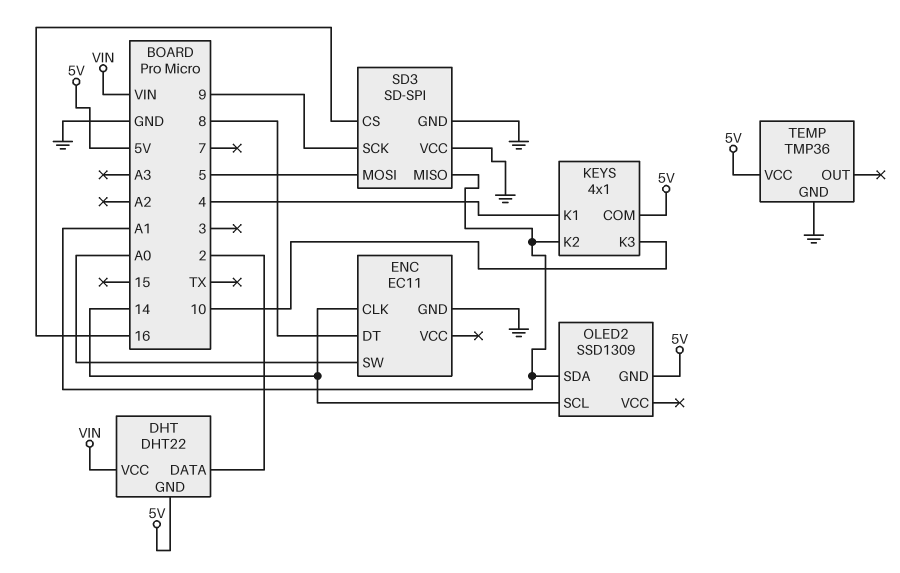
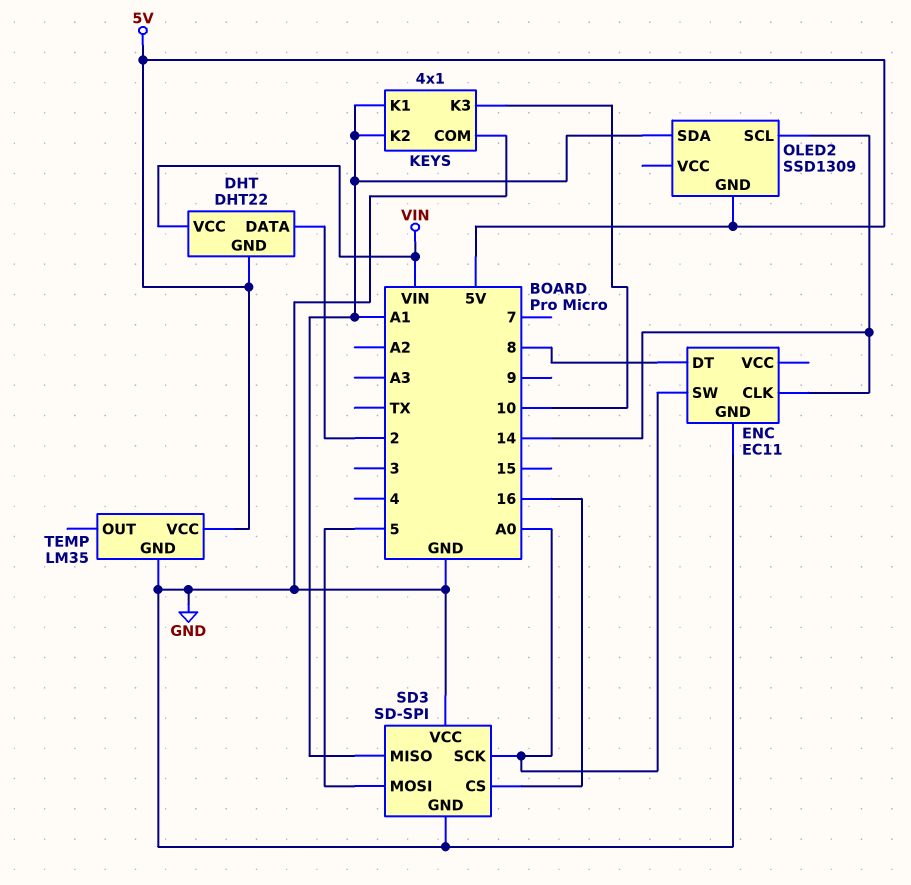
KEYS pin COM: 5V -> GND
KEYS pin K1: 4 -> A1
SD3 pin SCK: 9 -> A0
TEMP: TMP36 -> LM35

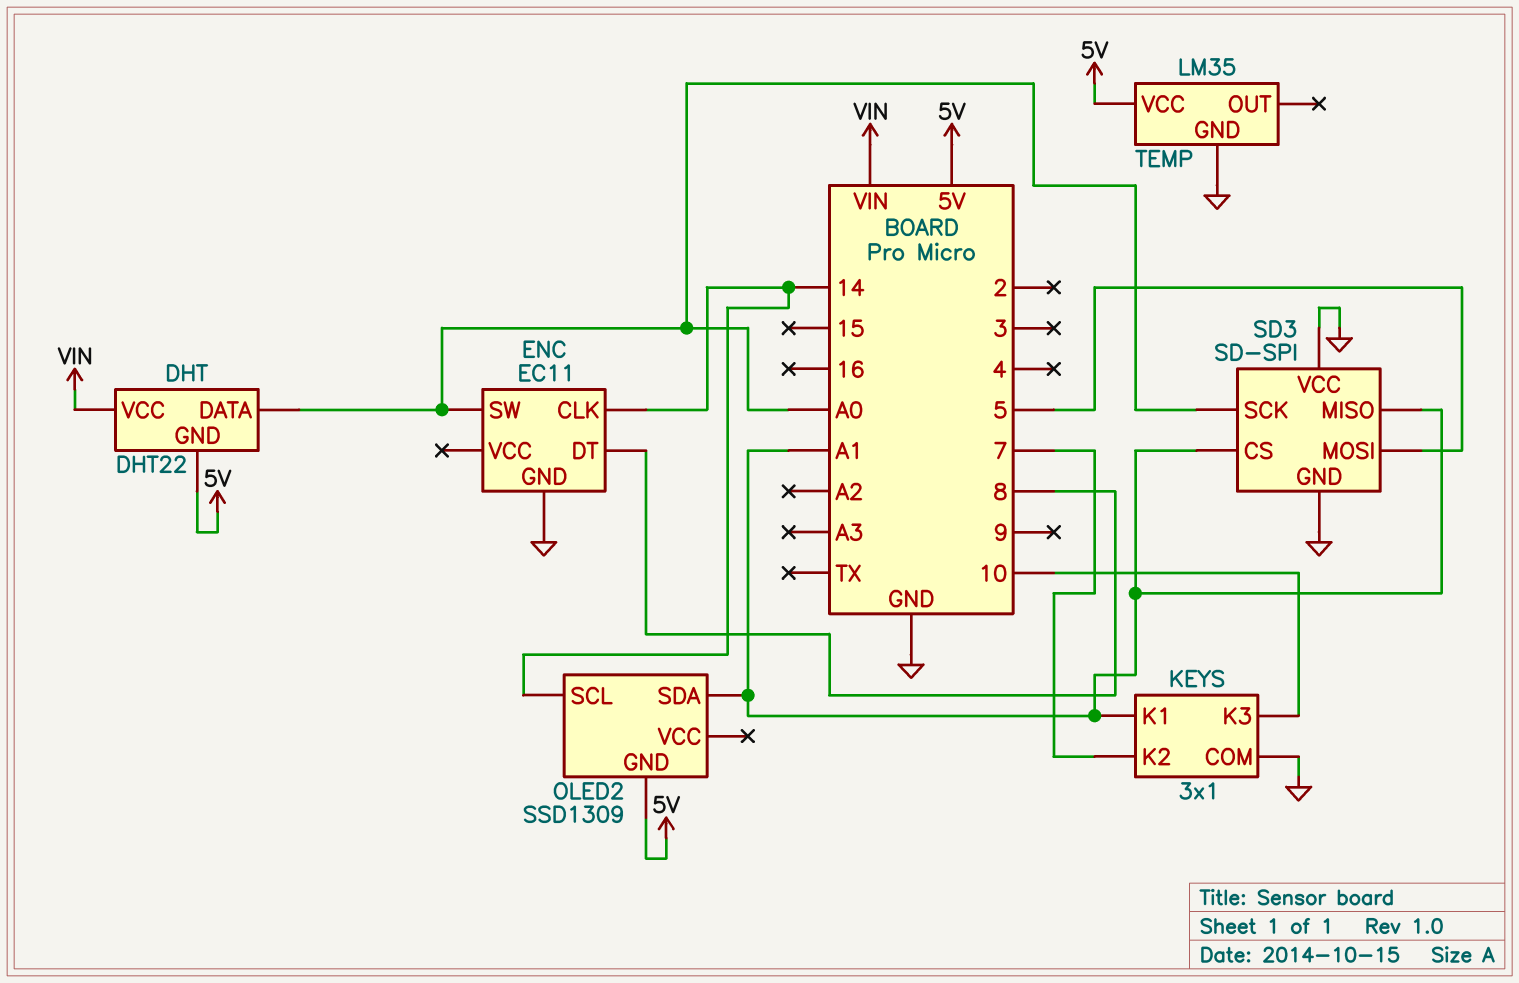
DHT pin DATA: 2 -> A0
KEYS: 4x1 -> 3x1
KEYS pin K2: A1 -> 7
SD3 pin CS: 16 -> A1

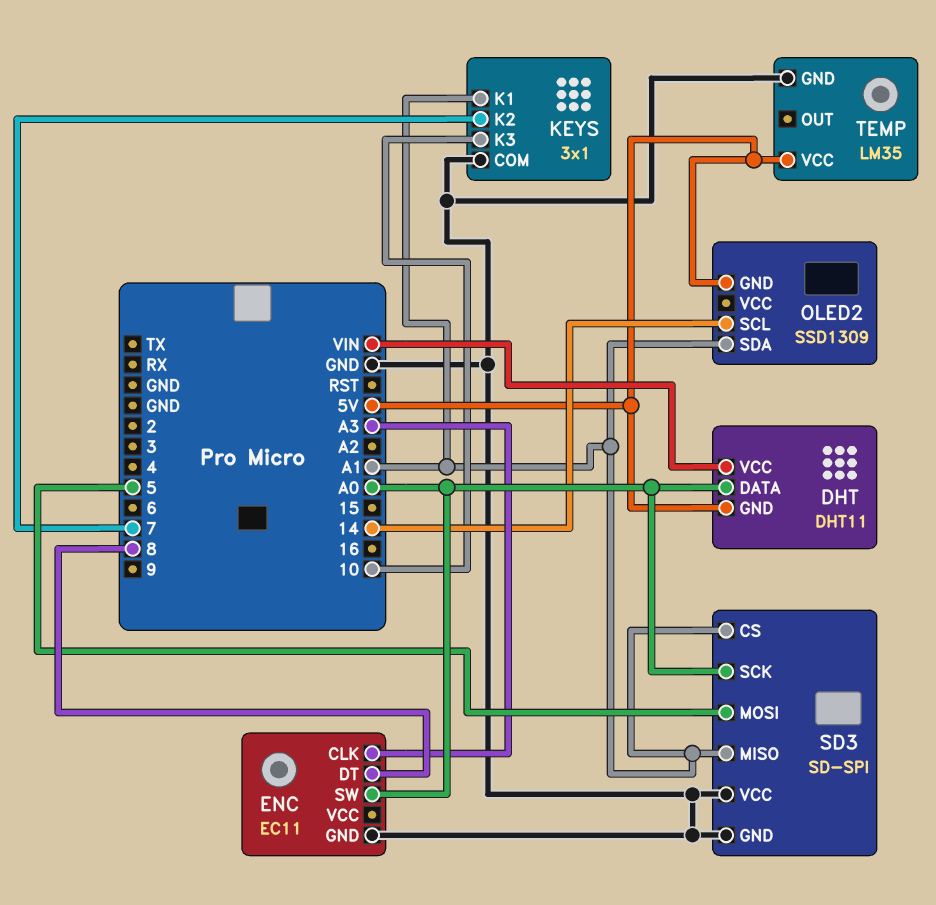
DHT: DHT22 -> DHT11
ENC pin CLK: 14 -> A3

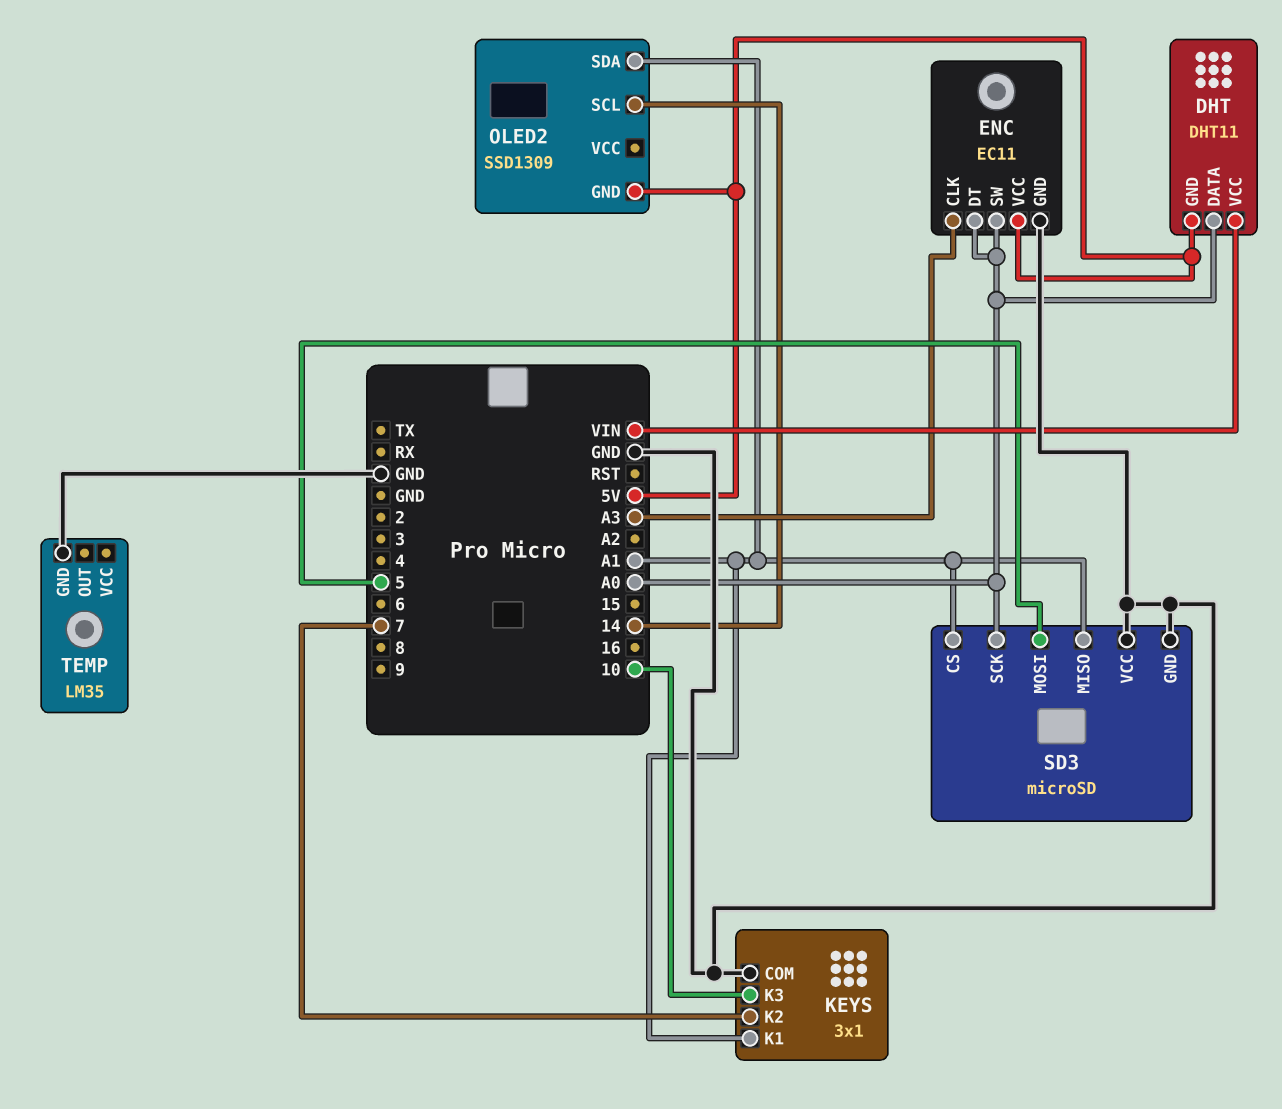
ENC pin DT: 8 -> A0
ENC pin VCC: none -> 5V
SD3: SD-SPI -> microSD
TEMP pin VCC: 5V -> none

